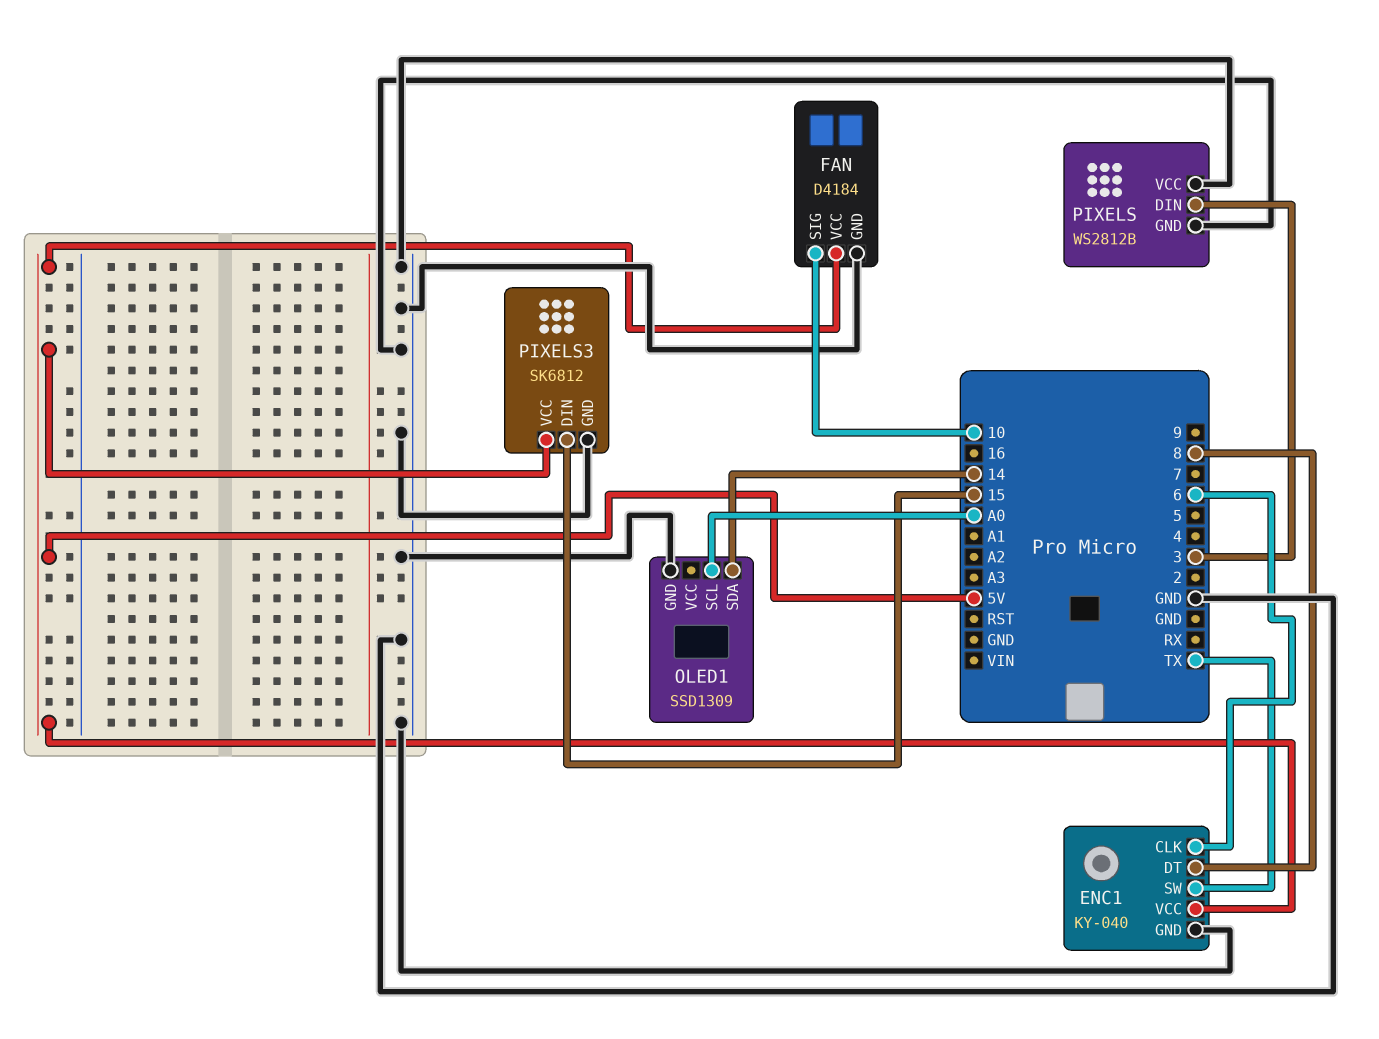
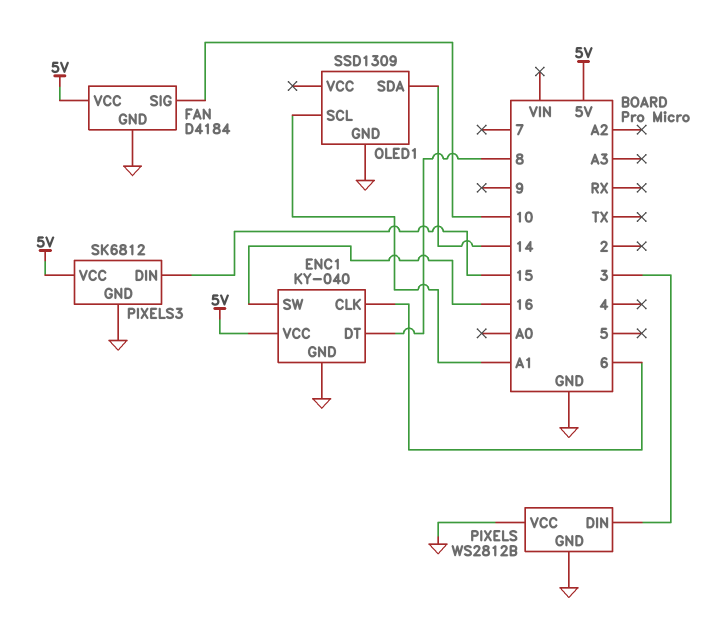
ENC1 pin SW: TX -> 16
OLED1 pin SCL: A0 -> A1

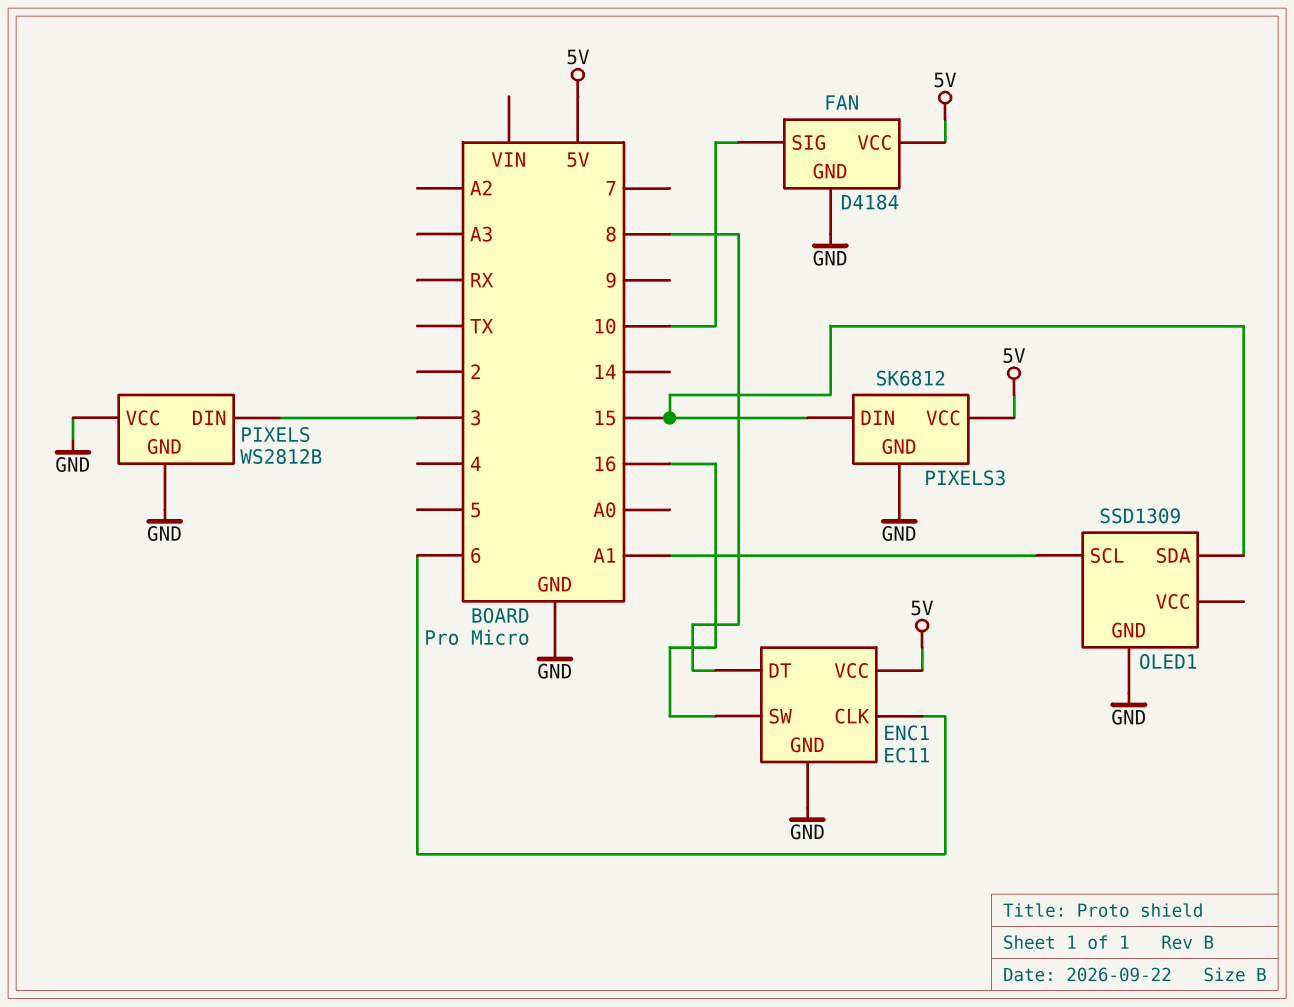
ENC1: KY-040 -> EC11
OLED1 pin SDA: 14 -> 15

